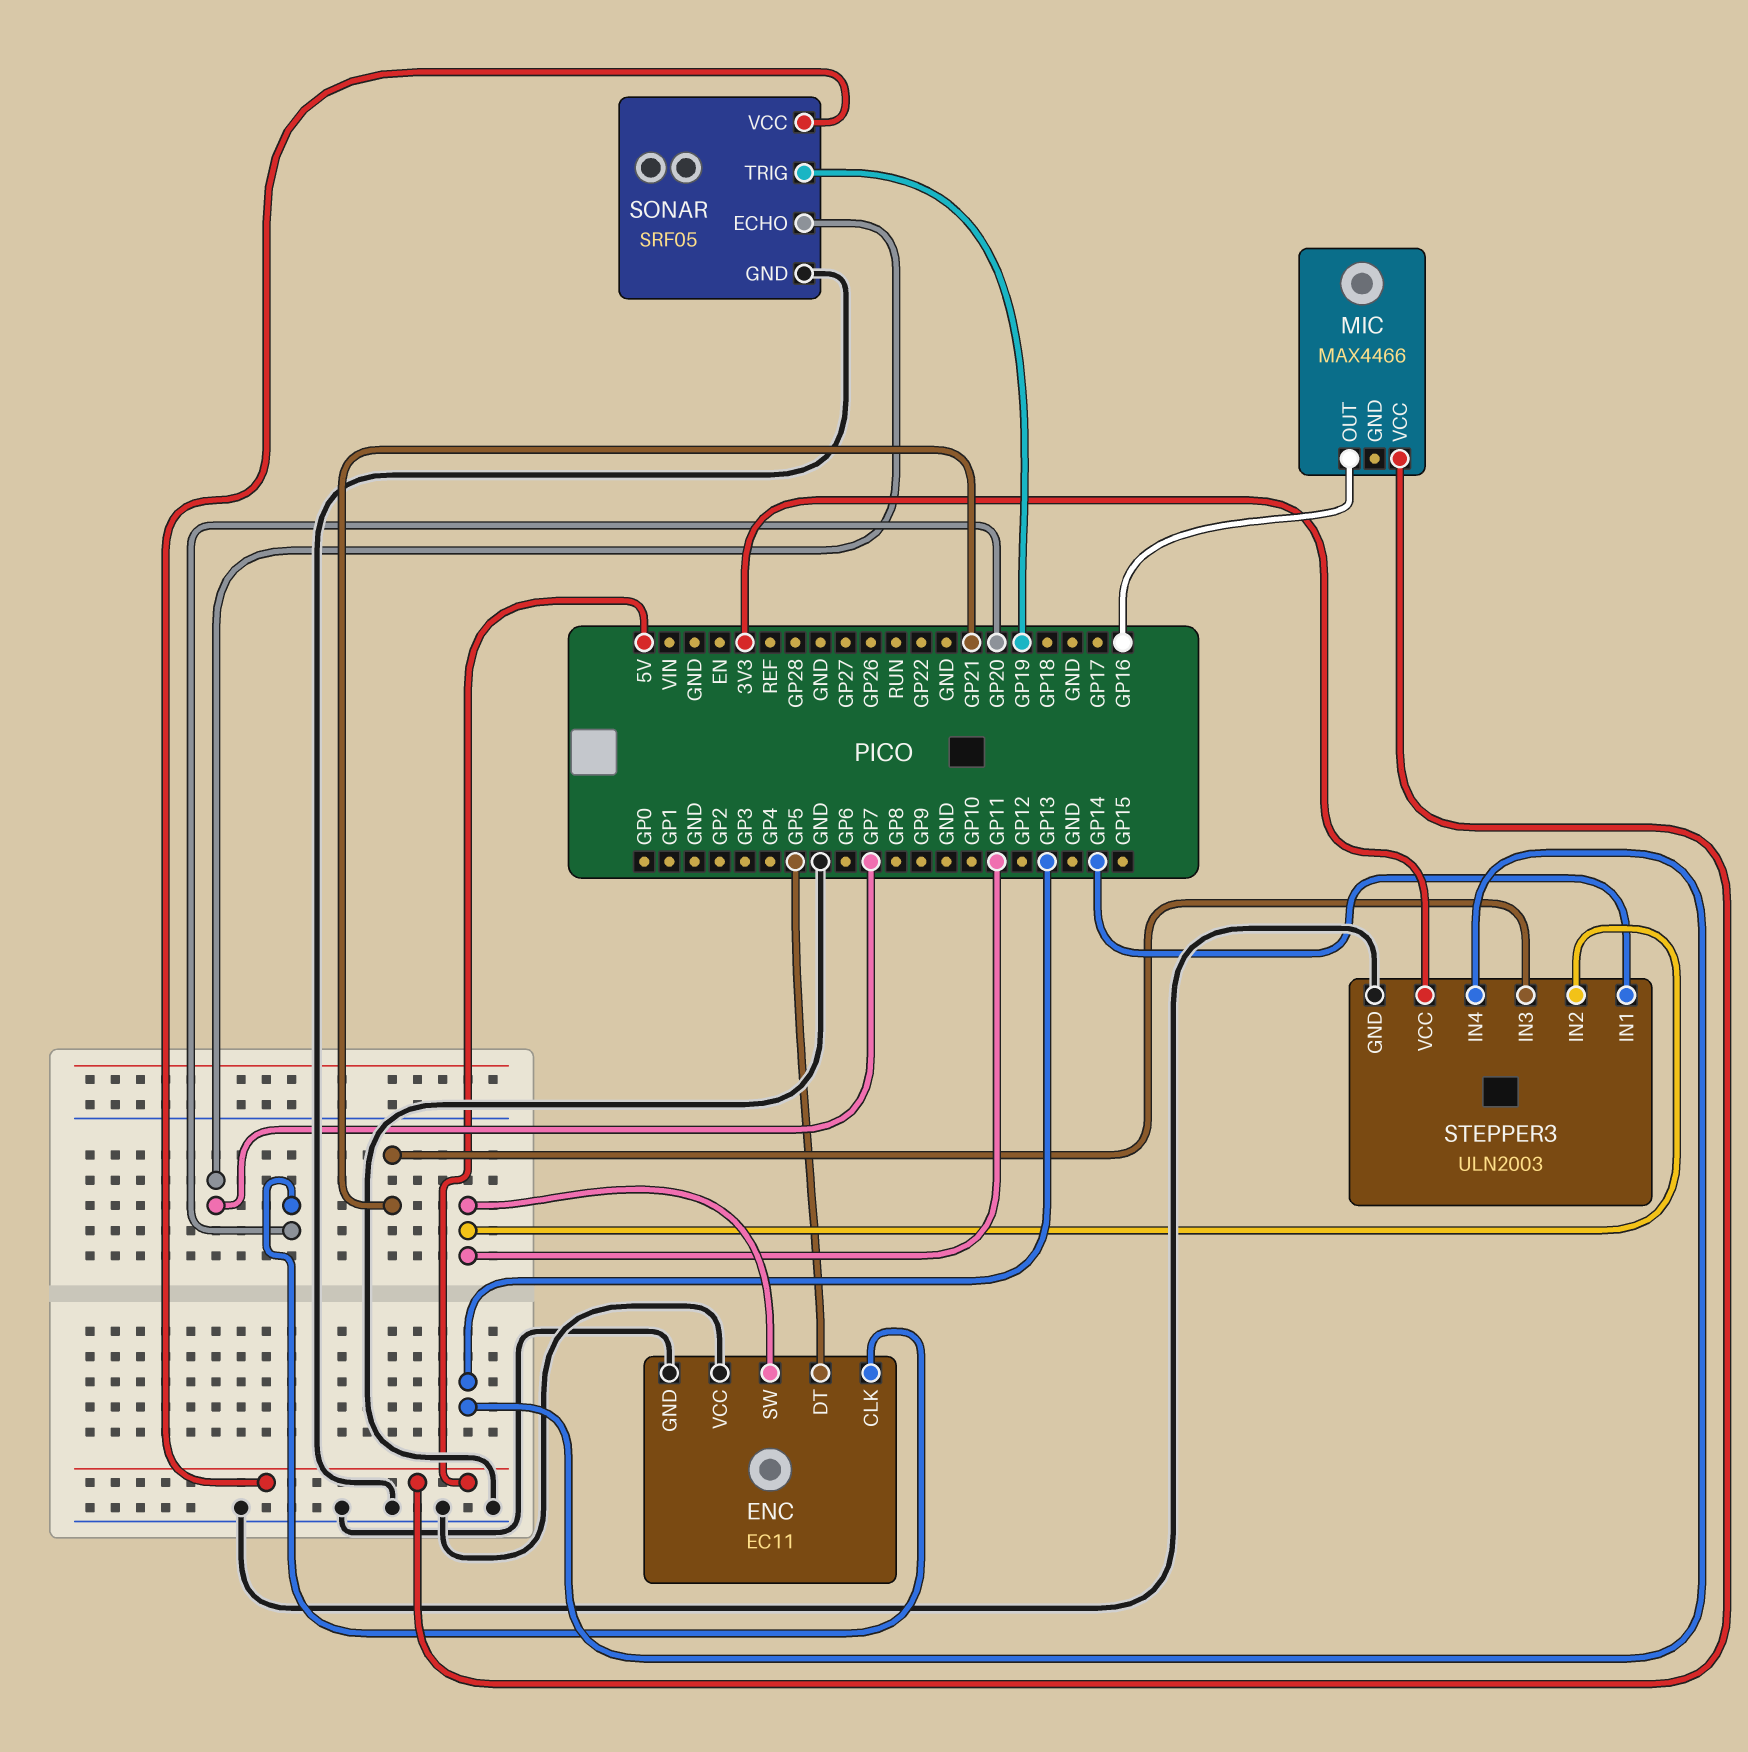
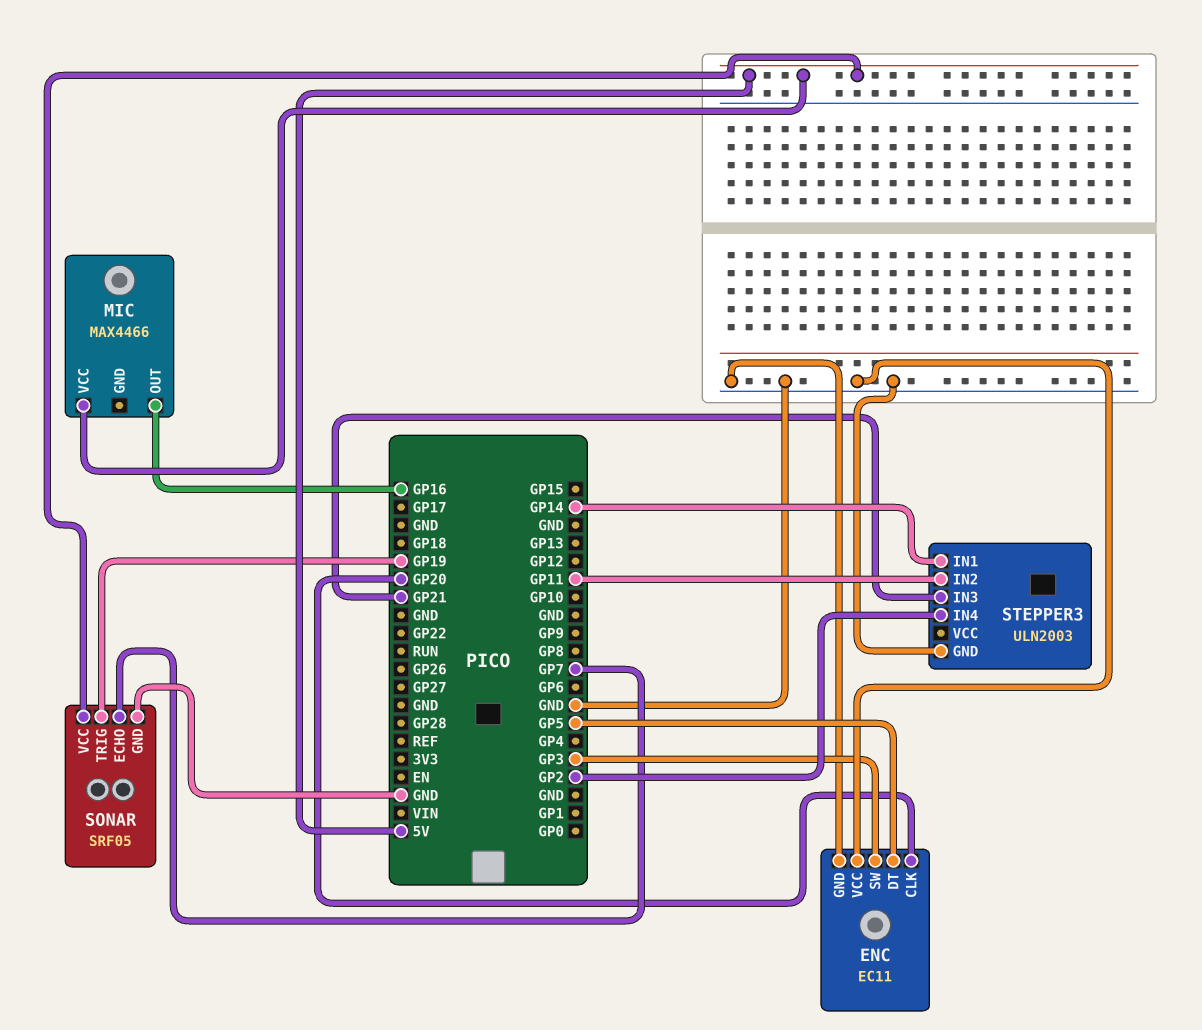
ENC pin SW: GP11 -> GP3
STEPPER3 pin IN4: GP13 -> GP2
STEPPER3 pin VCC: 3V3 -> none

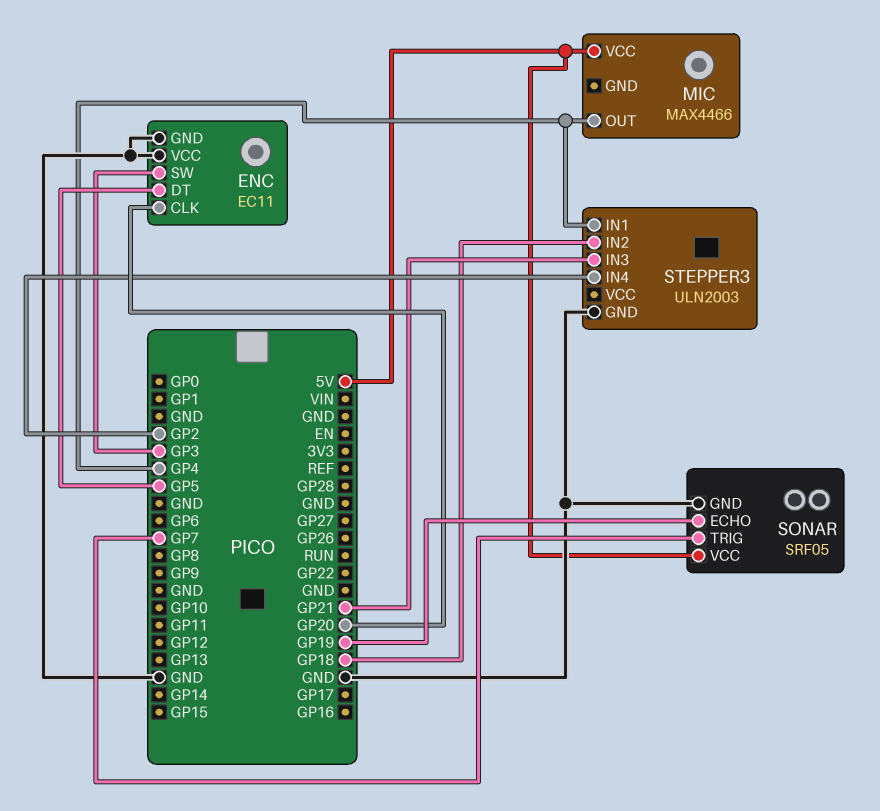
MIC pin OUT: GP16 -> GP4
SONAR pin ECHO: GP7 -> GP19
SONAR pin TRIG: GP19 -> GP7
STEPPER3 pin IN1: GP14 -> GP4
STEPPER3 pin IN2: GP11 -> GP18

